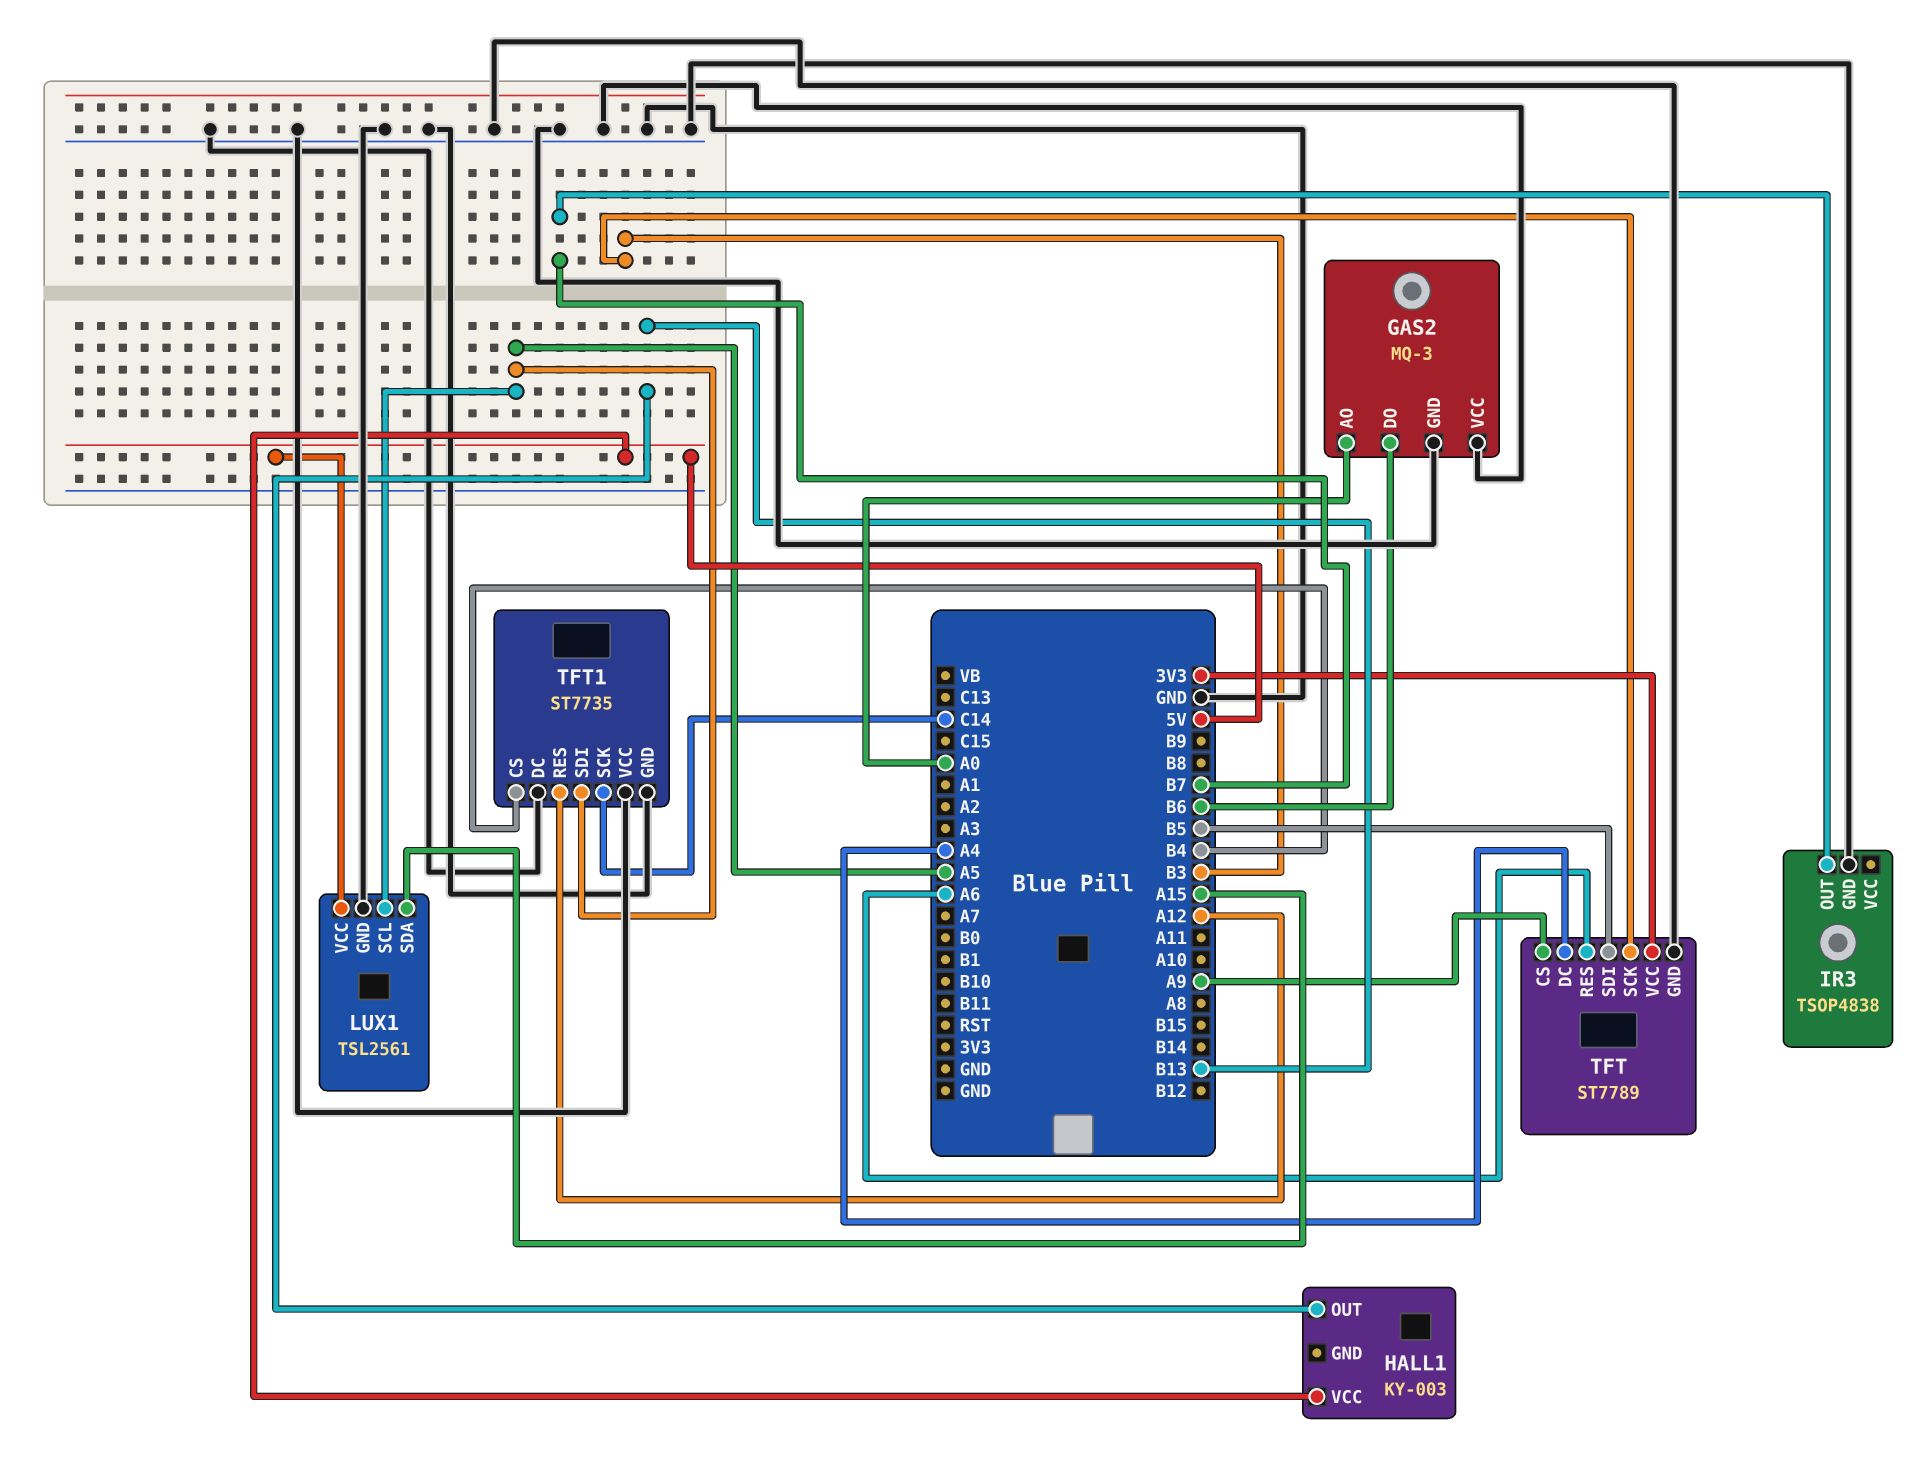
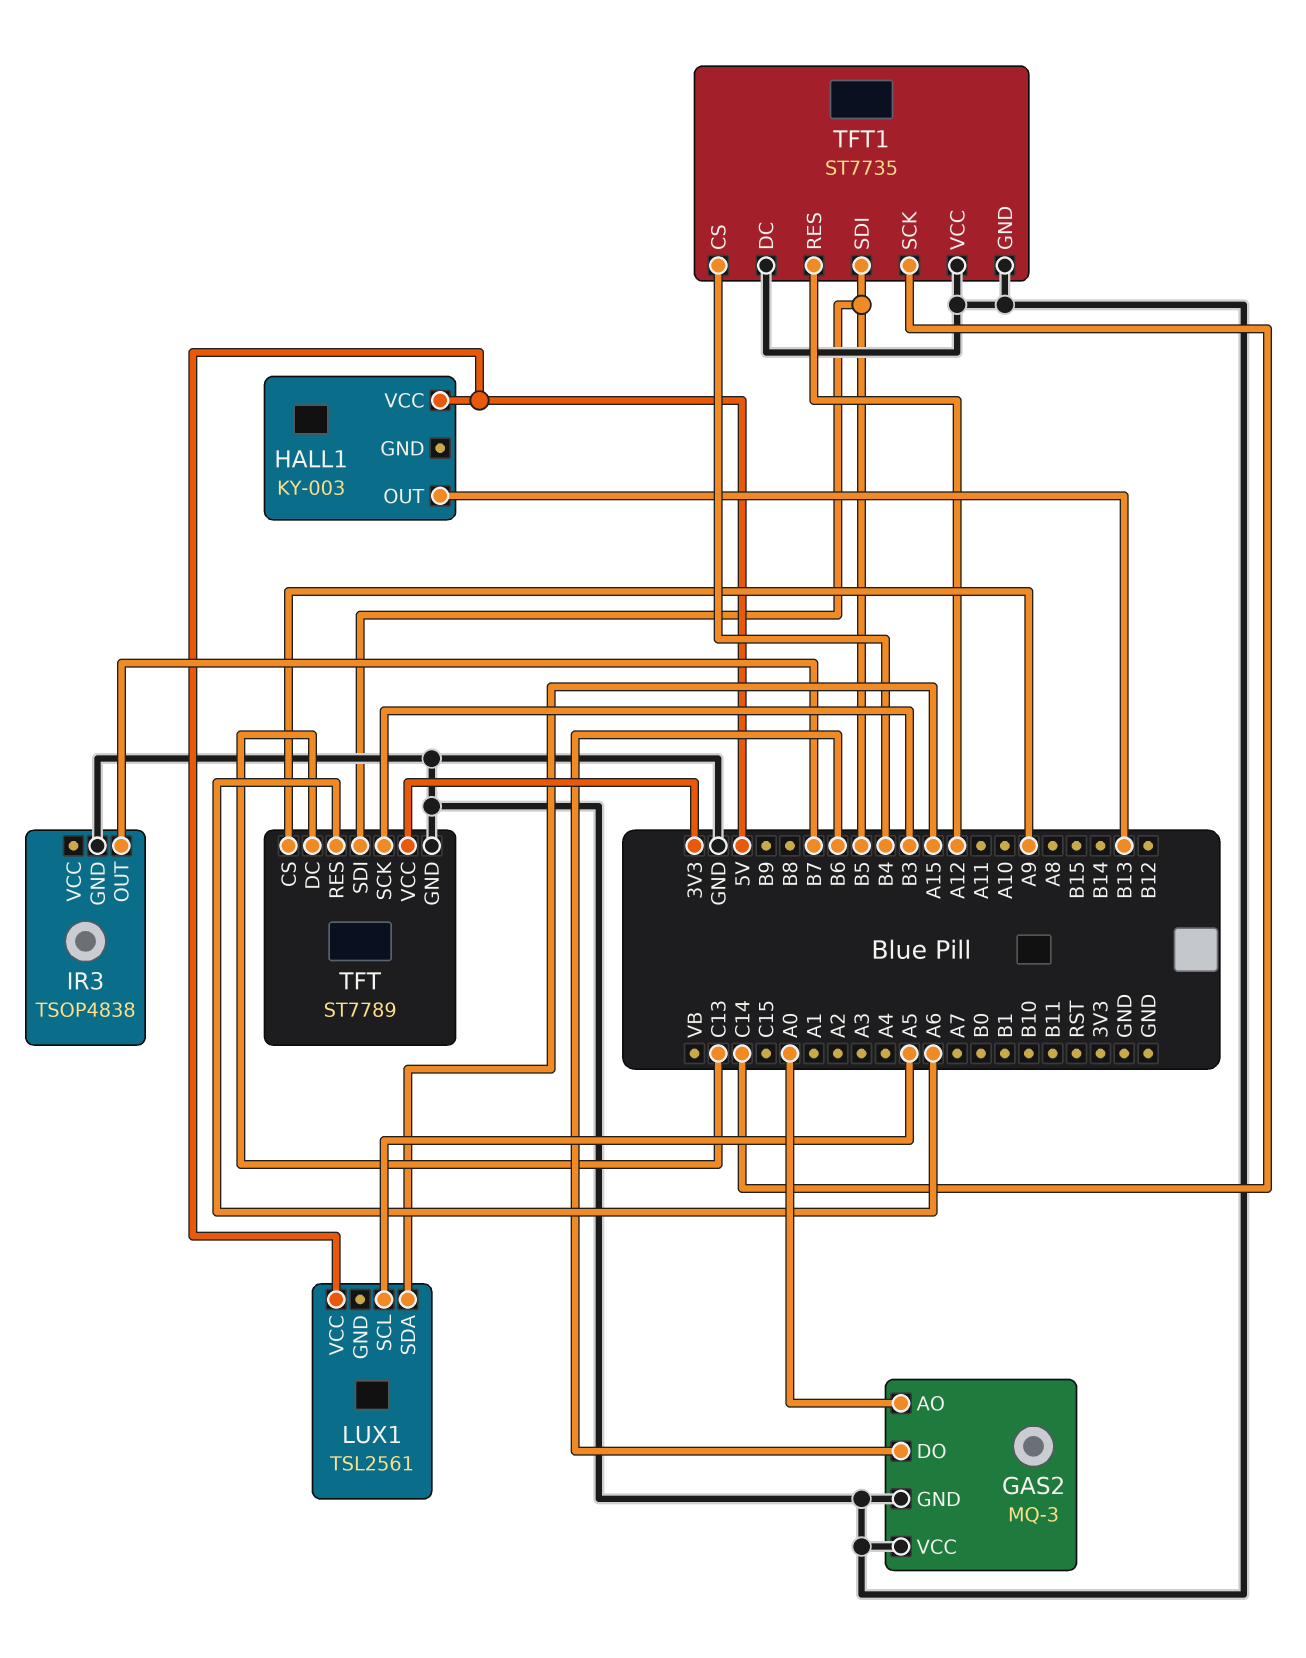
LUX1 pin GND: GND -> none
TFT pin DC: A4 -> C13
TFT1 pin SDI: A5 -> B5

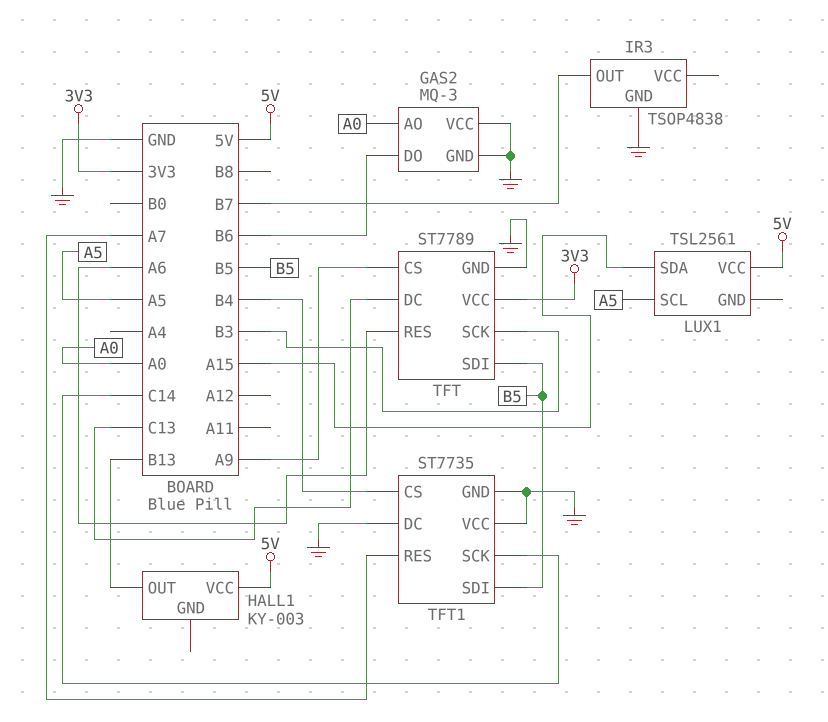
TFT1 pin RES: A12 -> A7

